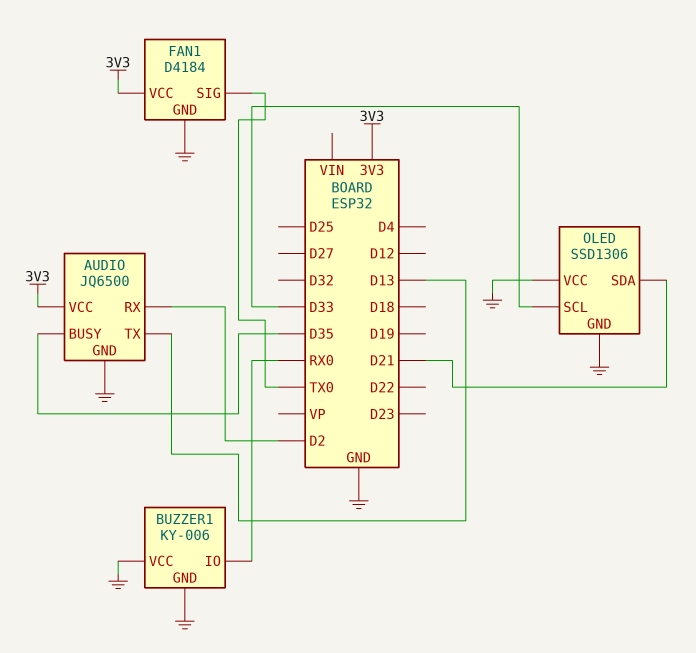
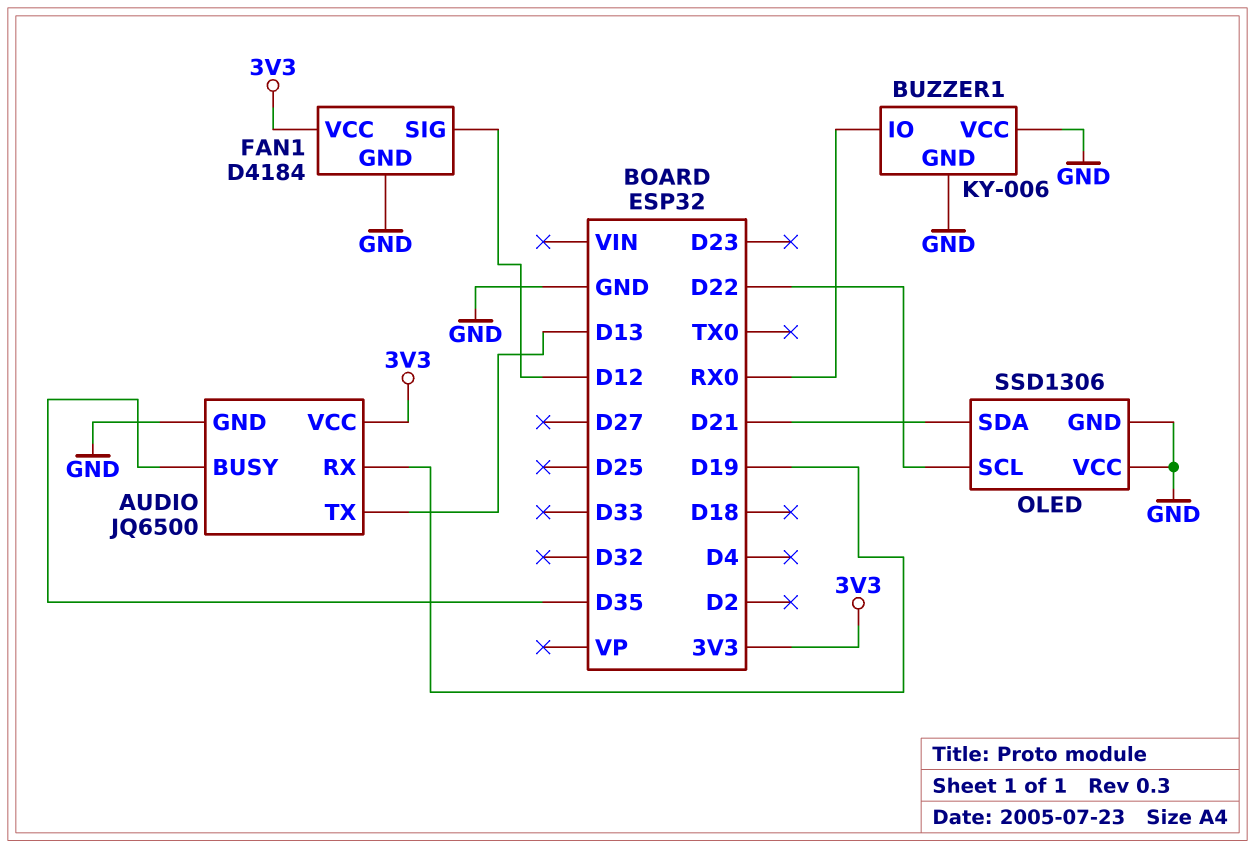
AUDIO pin RX: D2 -> D19
FAN1 pin SIG: TX0 -> D12
OLED pin SCL: D33 -> D22

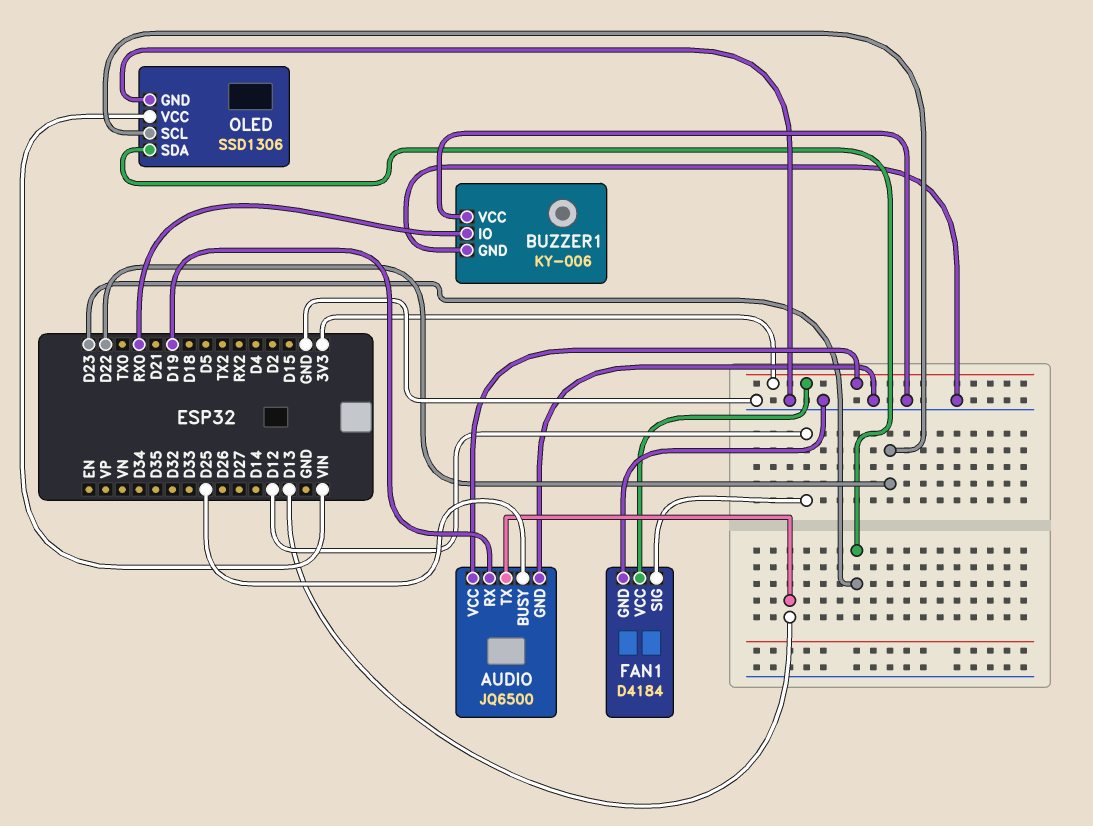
AUDIO pin BUSY: D35 -> D25
OLED pin SDA: D21 -> D23
OLED pin VCC: GND -> VIN

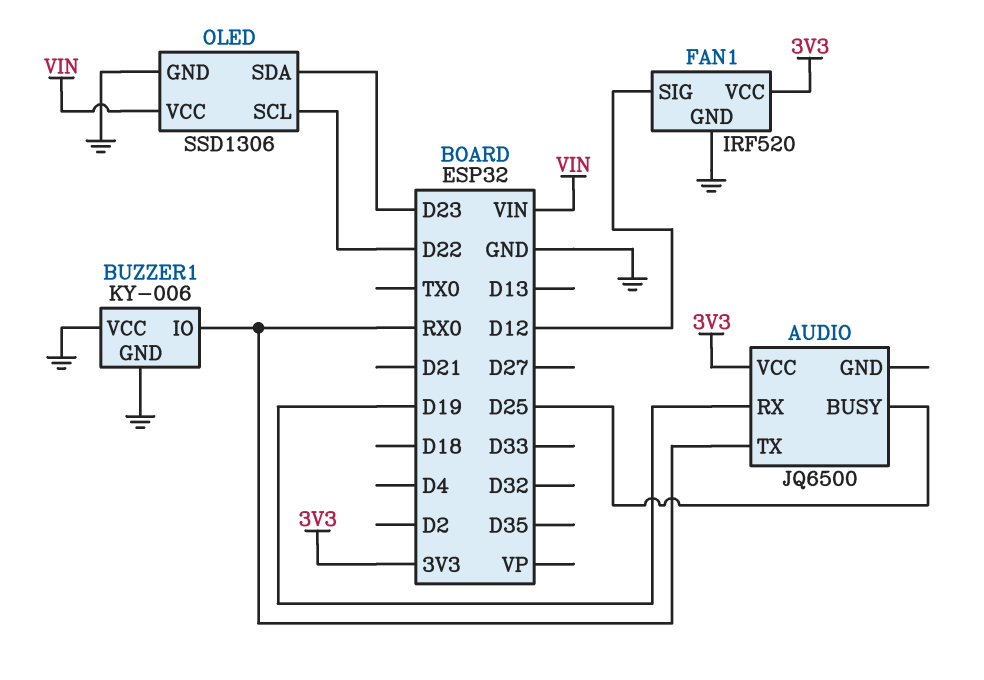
AUDIO pin GND: GND -> none
AUDIO pin TX: D13 -> RX0
FAN1: D4184 -> IRF520

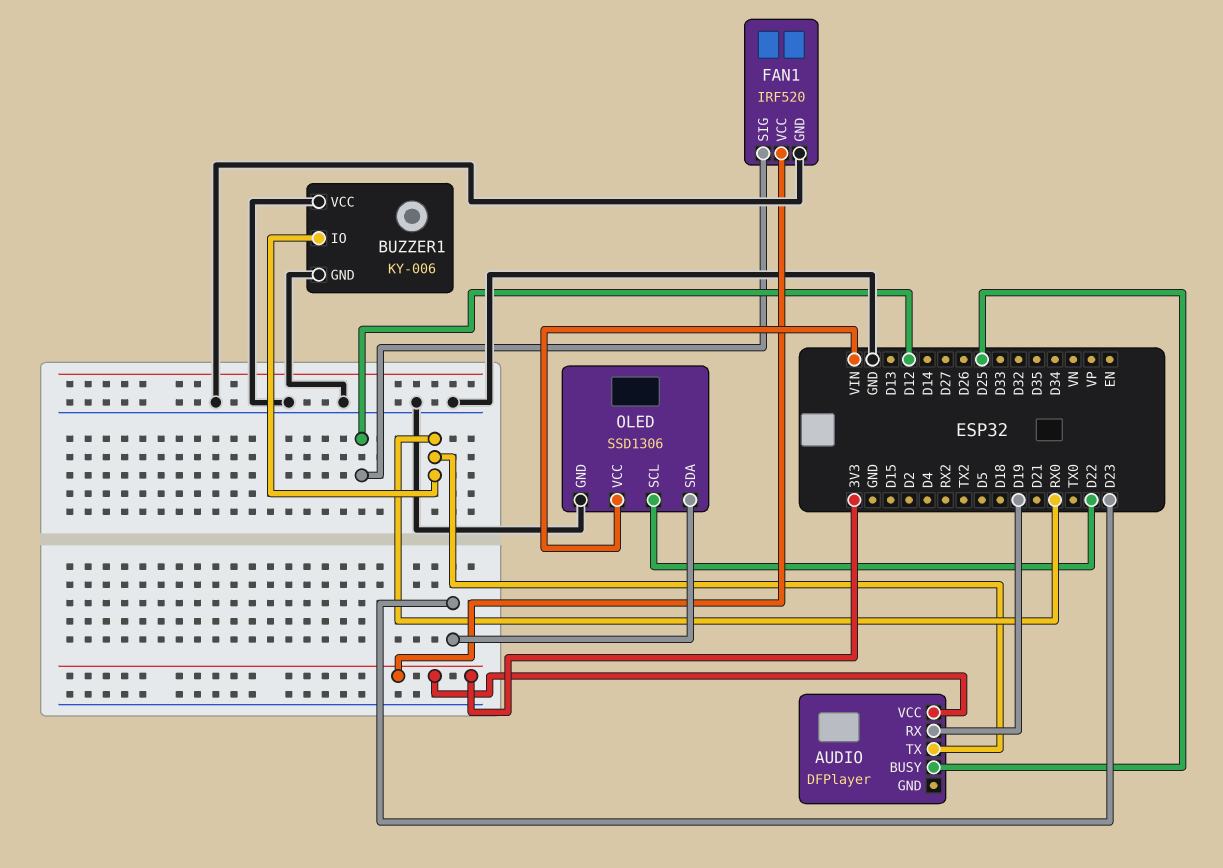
AUDIO: JQ6500 -> DFPlayer

